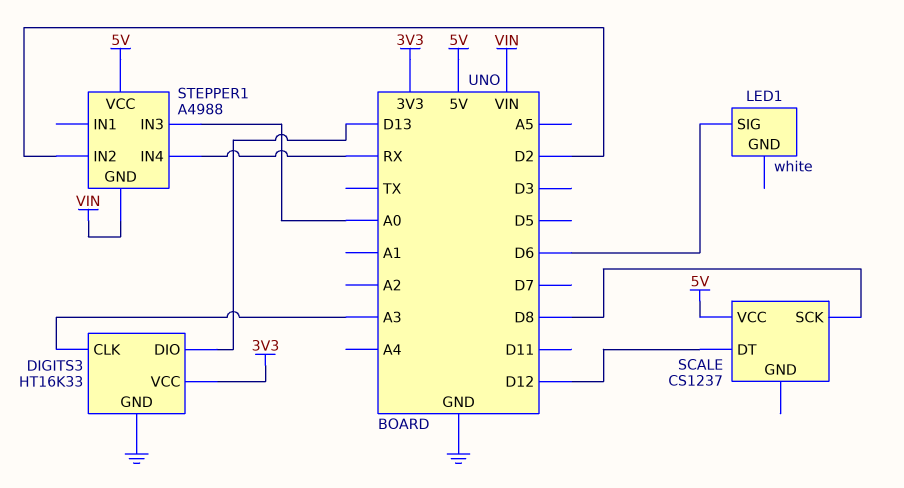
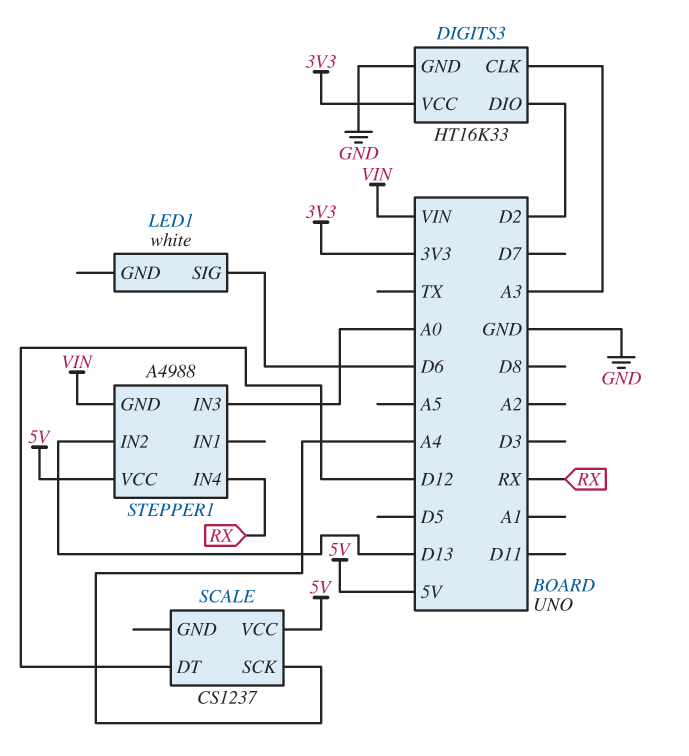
DIGITS3 pin DIO: D13 -> D2
SCALE pin SCK: D8 -> A4
STEPPER1 pin IN2: D2 -> D13

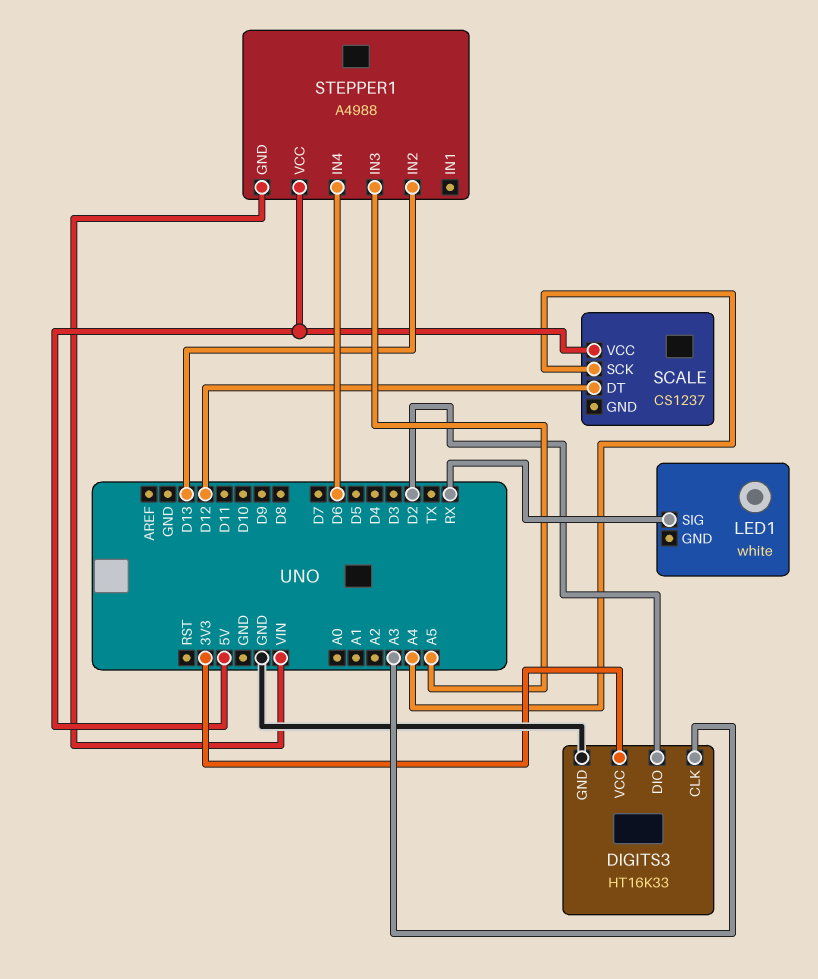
LED1 pin SIG: D6 -> RX
STEPPER1 pin IN3: A0 -> A5
STEPPER1 pin IN4: RX -> D6

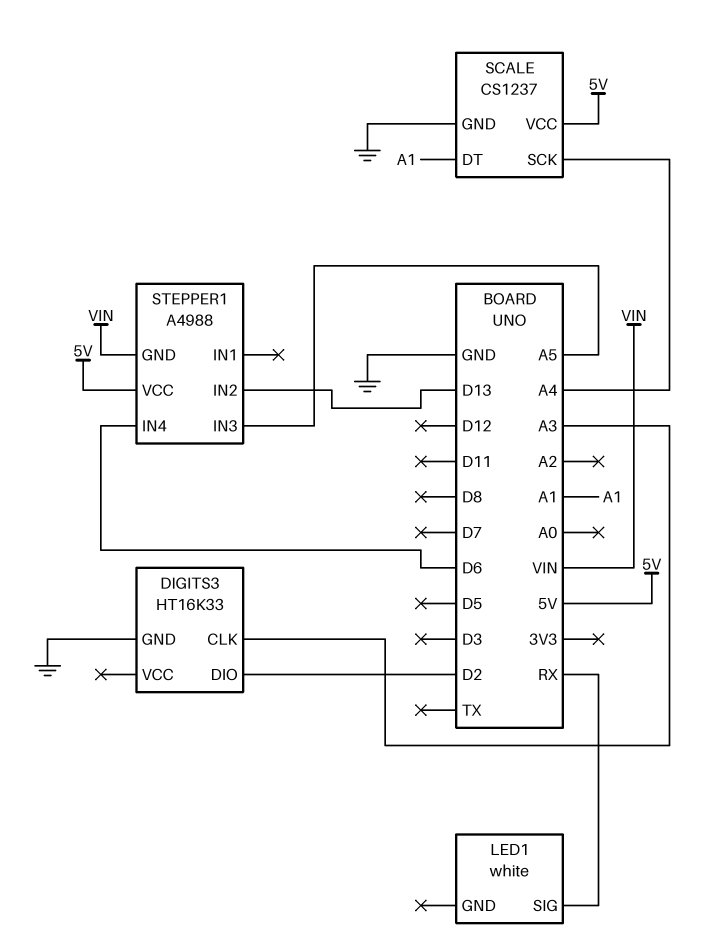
DIGITS3 pin VCC: 3V3 -> none
SCALE pin DT: D12 -> A1
SCALE pin GND: none -> GND

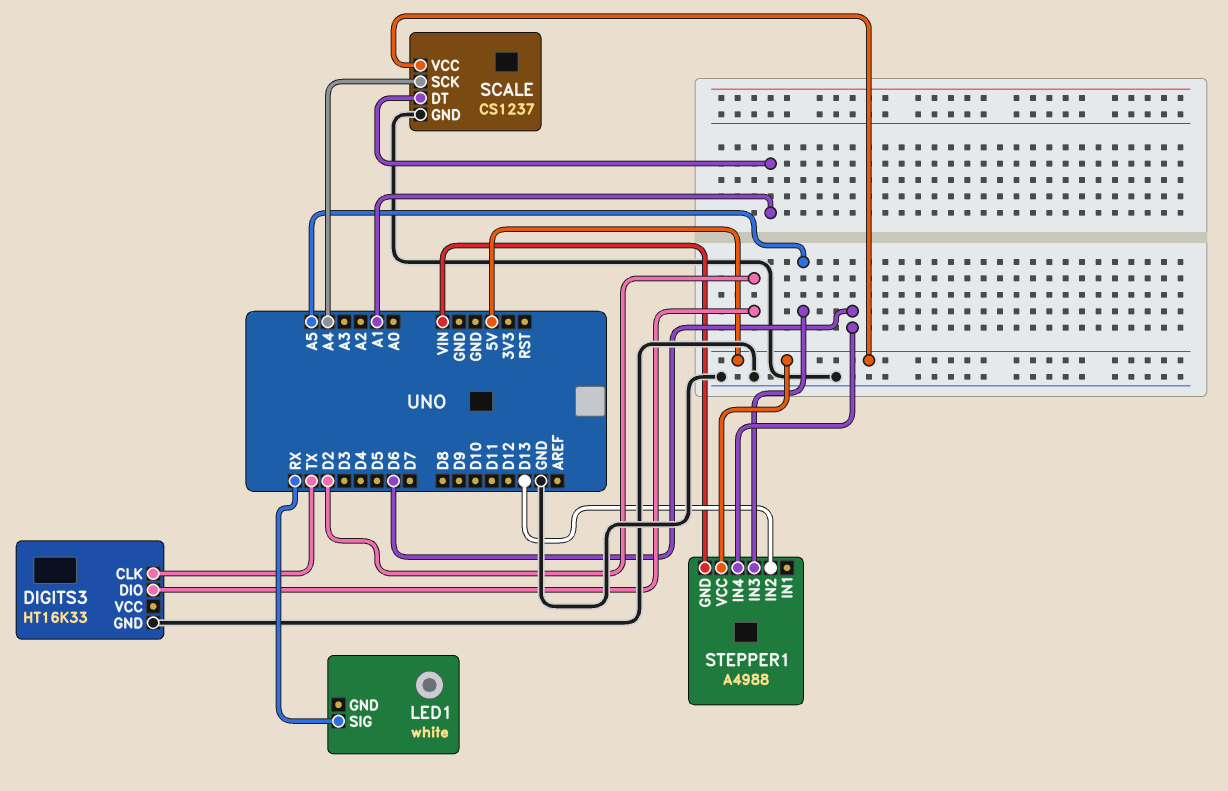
DIGITS3 pin CLK: A3 -> TX

